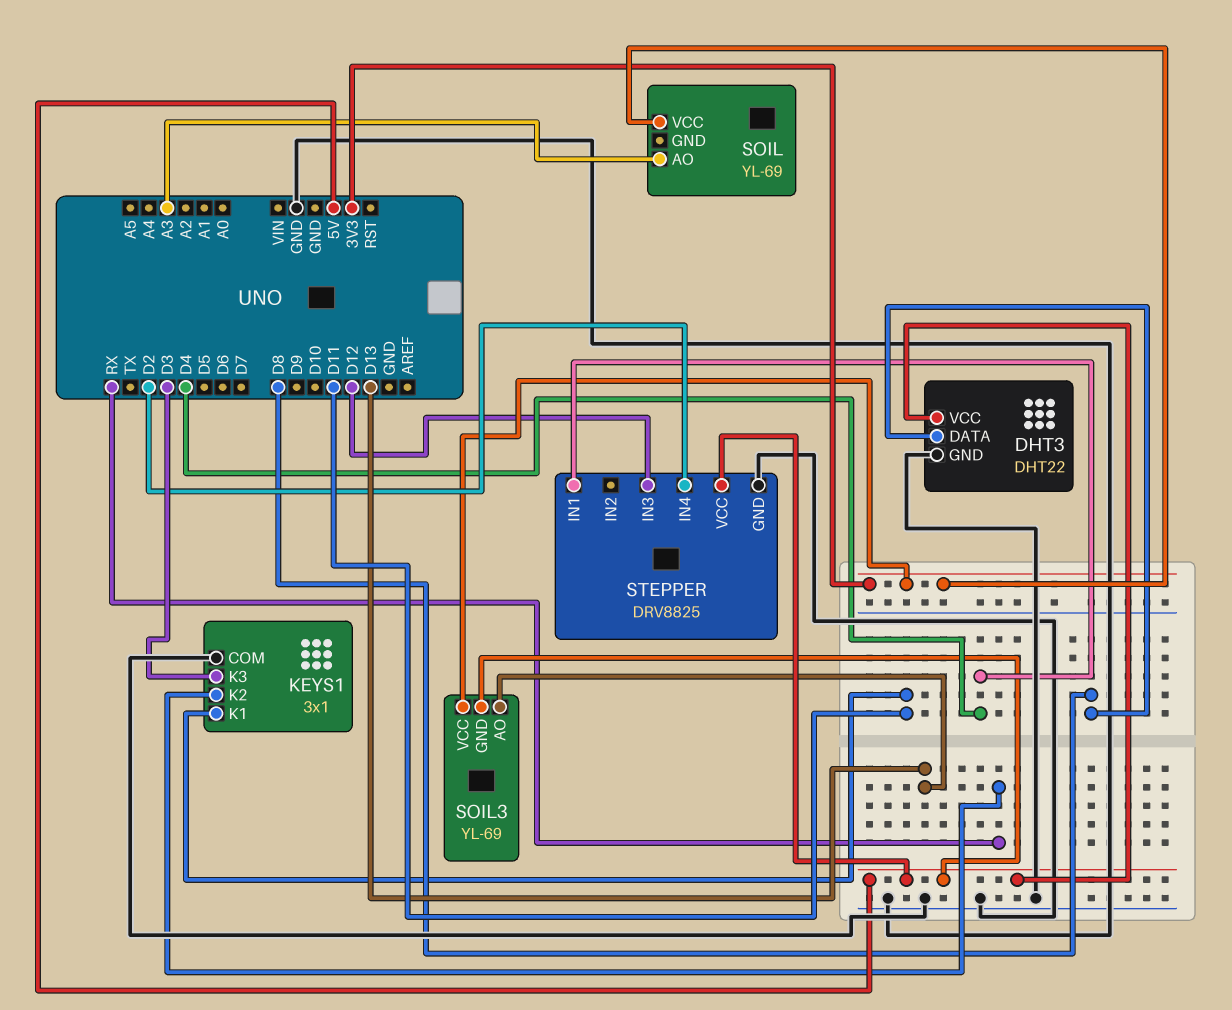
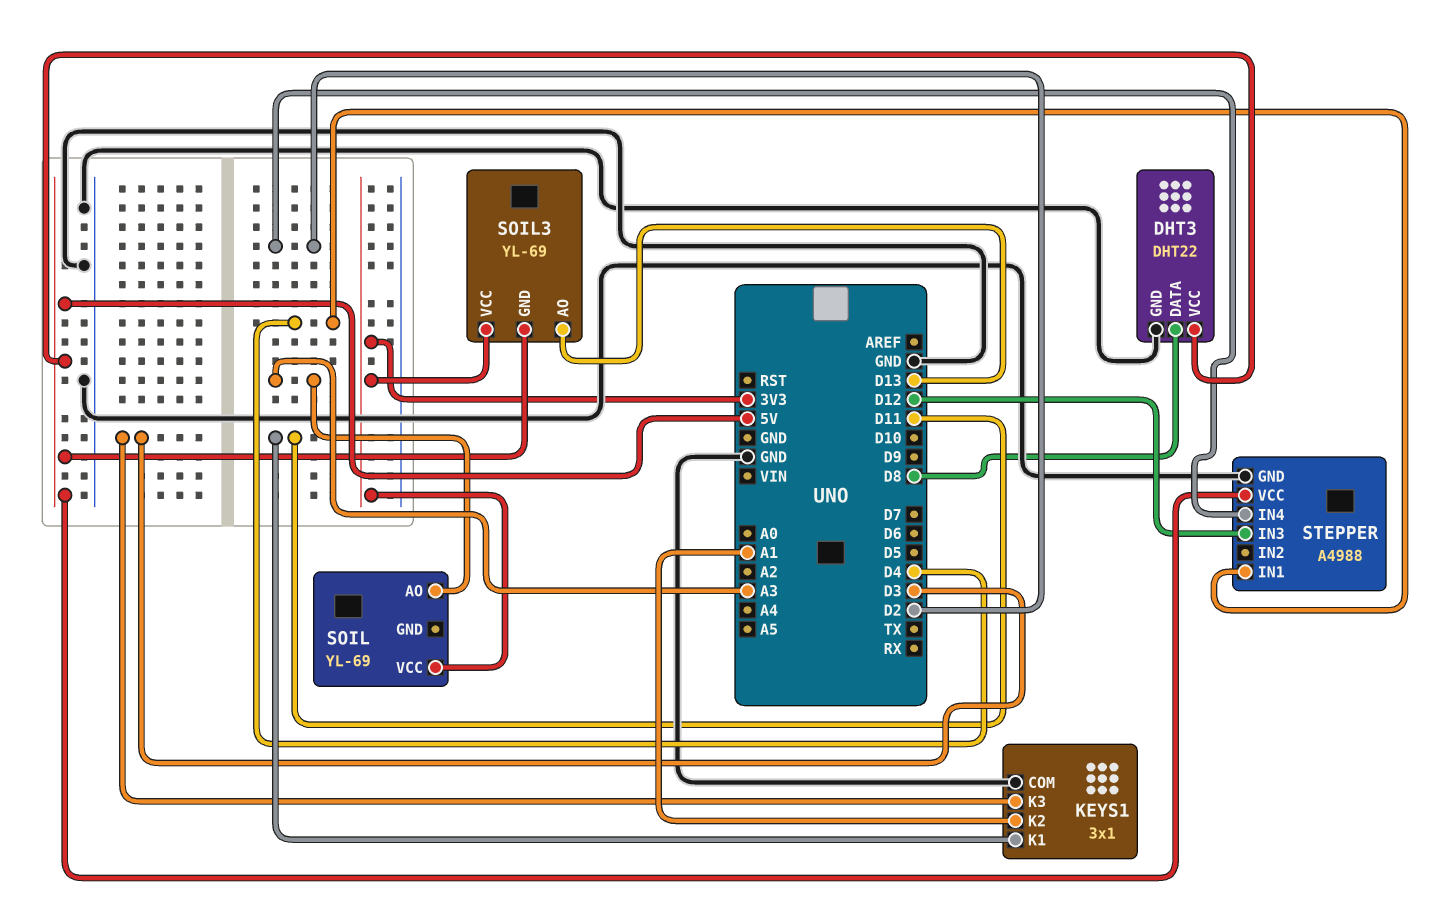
KEYS1 pin K2: RX -> A1
STEPPER: DRV8825 -> A4988

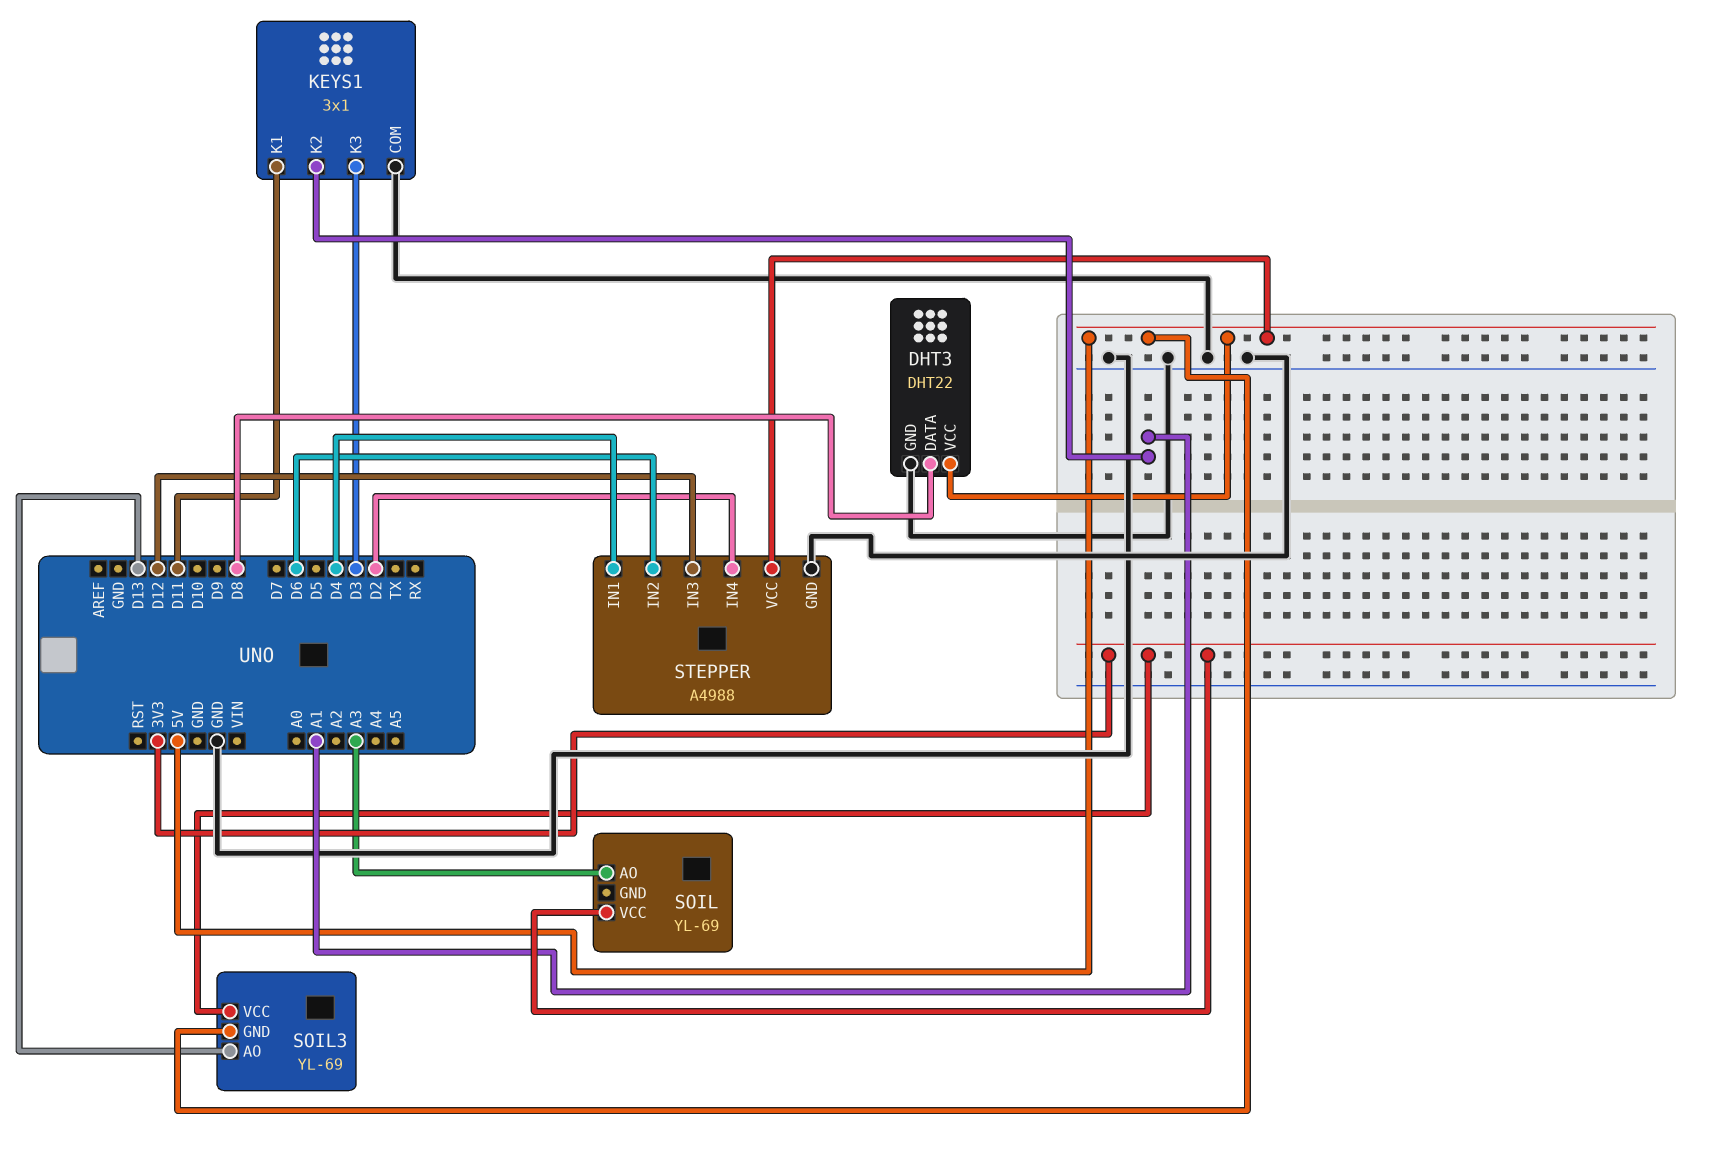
STEPPER pin IN2: none -> D6

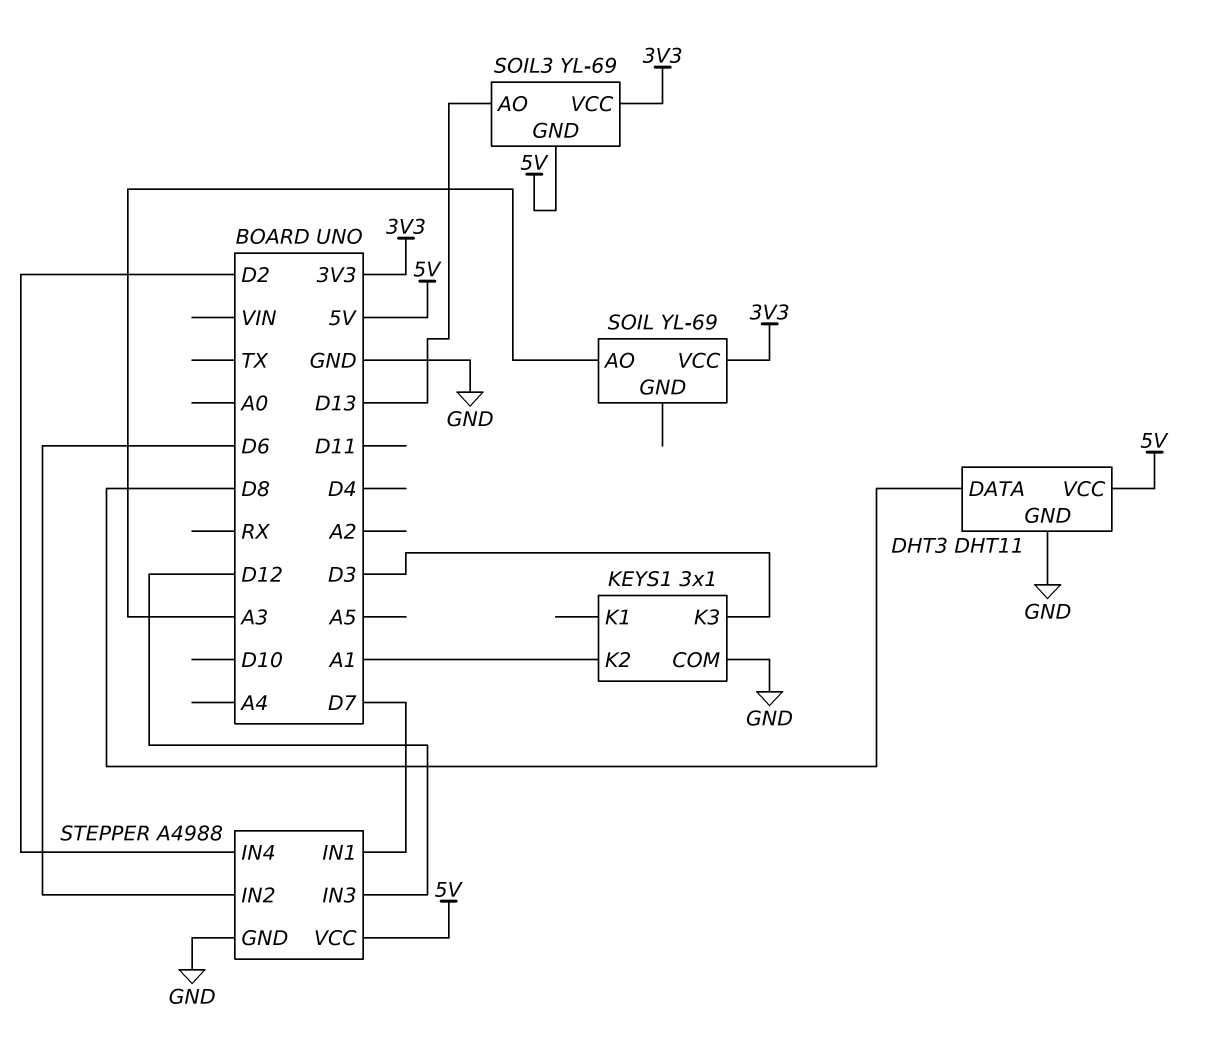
DHT3: DHT22 -> DHT11
KEYS1 pin K1: D11 -> none
STEPPER pin IN1: D4 -> D7

